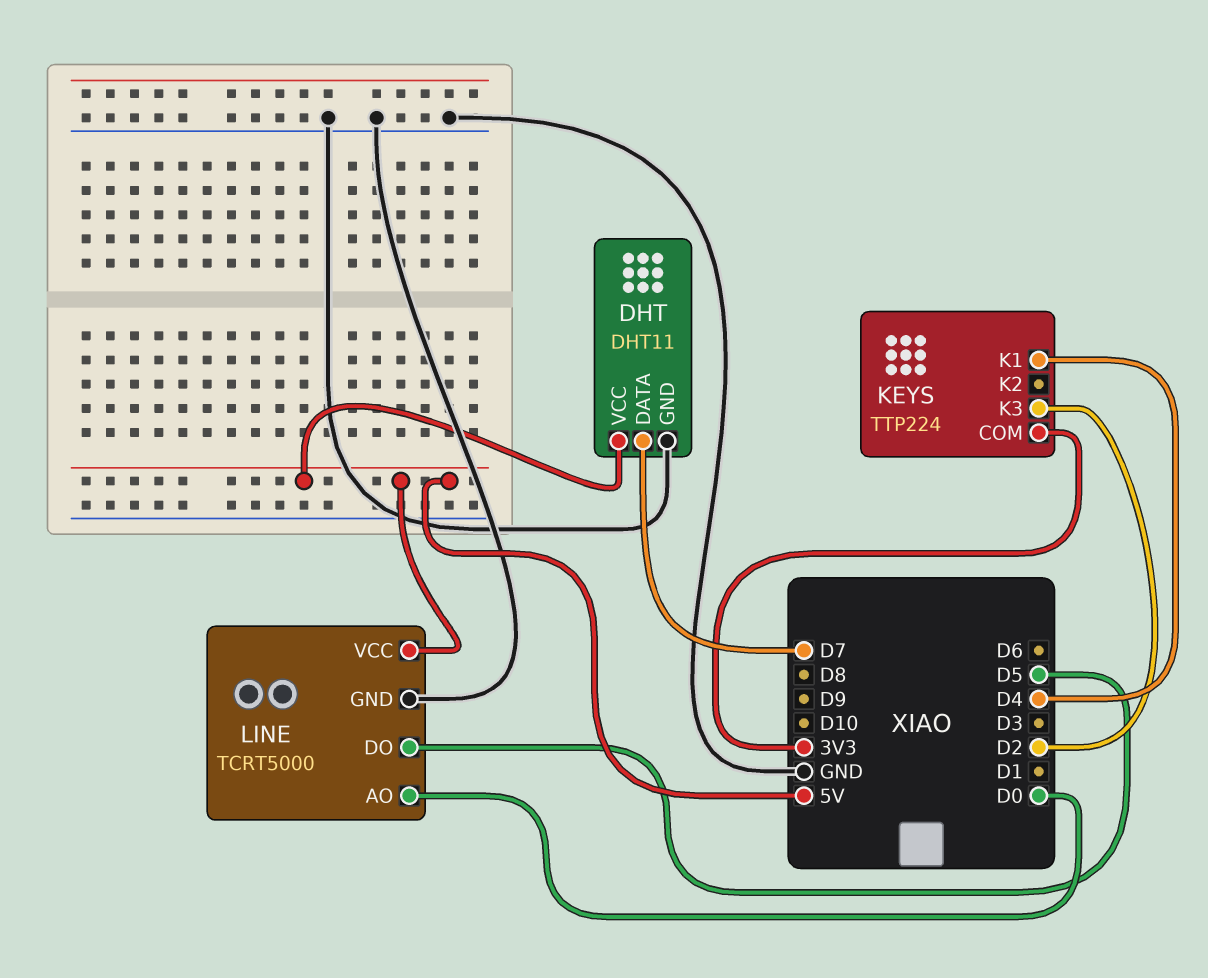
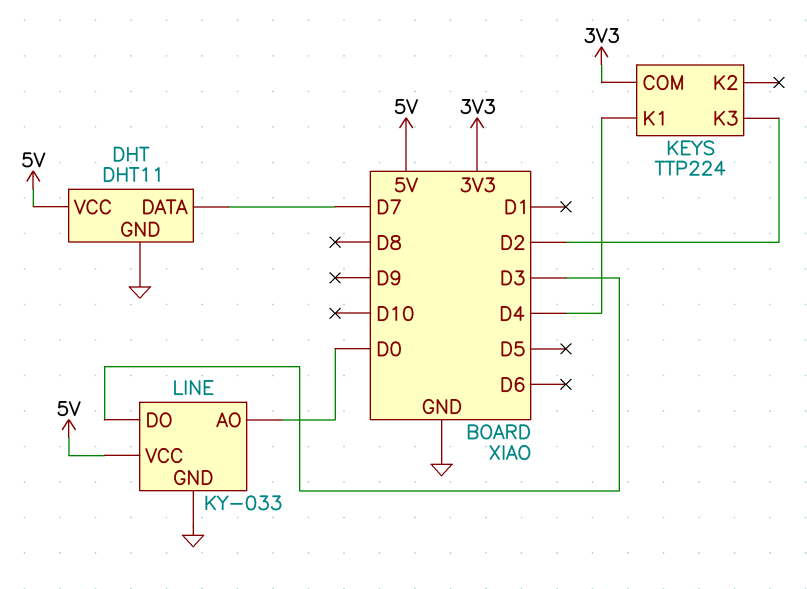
LINE: TCRT5000 -> KY-033
LINE pin DO: D5 -> D3

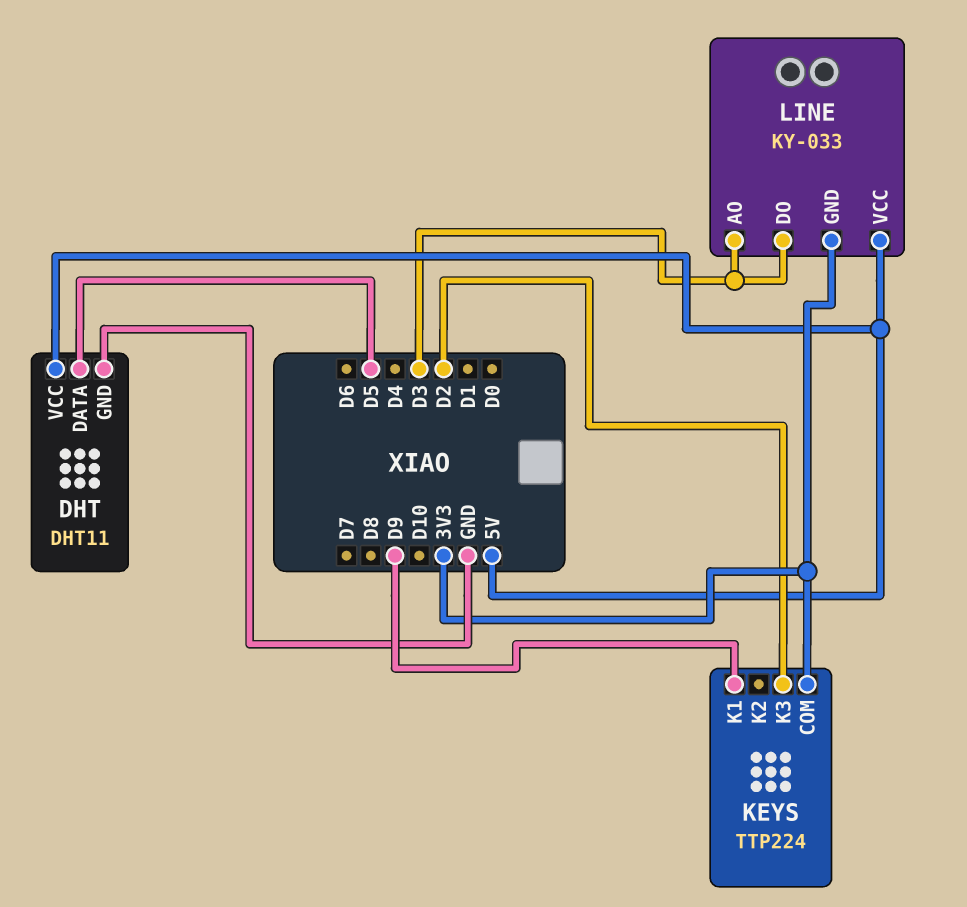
DHT pin DATA: D7 -> D5
KEYS pin K1: D4 -> D9
LINE pin AO: D0 -> D3
LINE pin GND: GND -> 3V3

